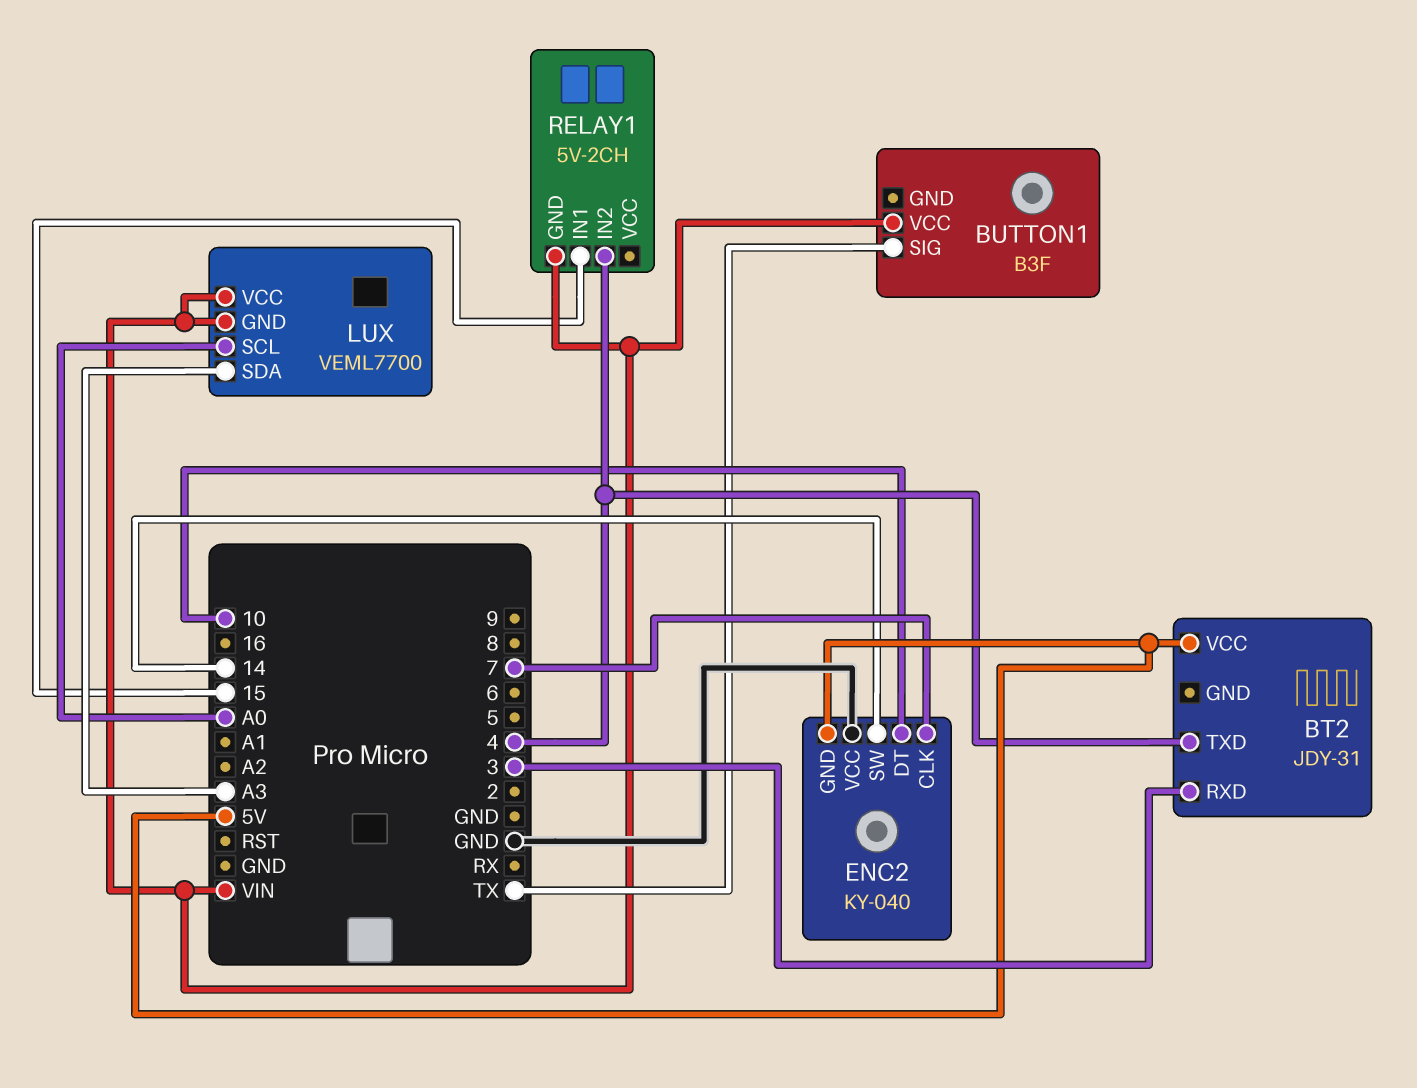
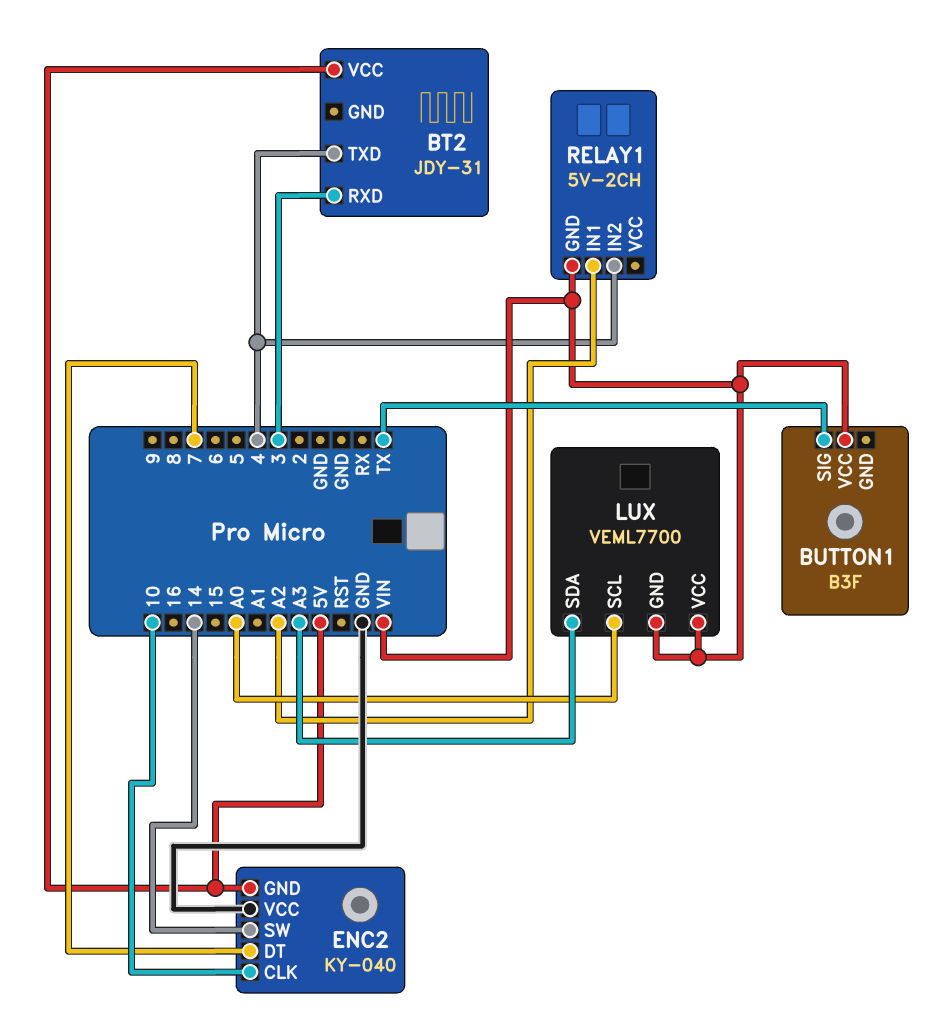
ENC2 pin CLK: 7 -> 10
ENC2 pin DT: 10 -> 7
RELAY1 pin IN1: 15 -> A2

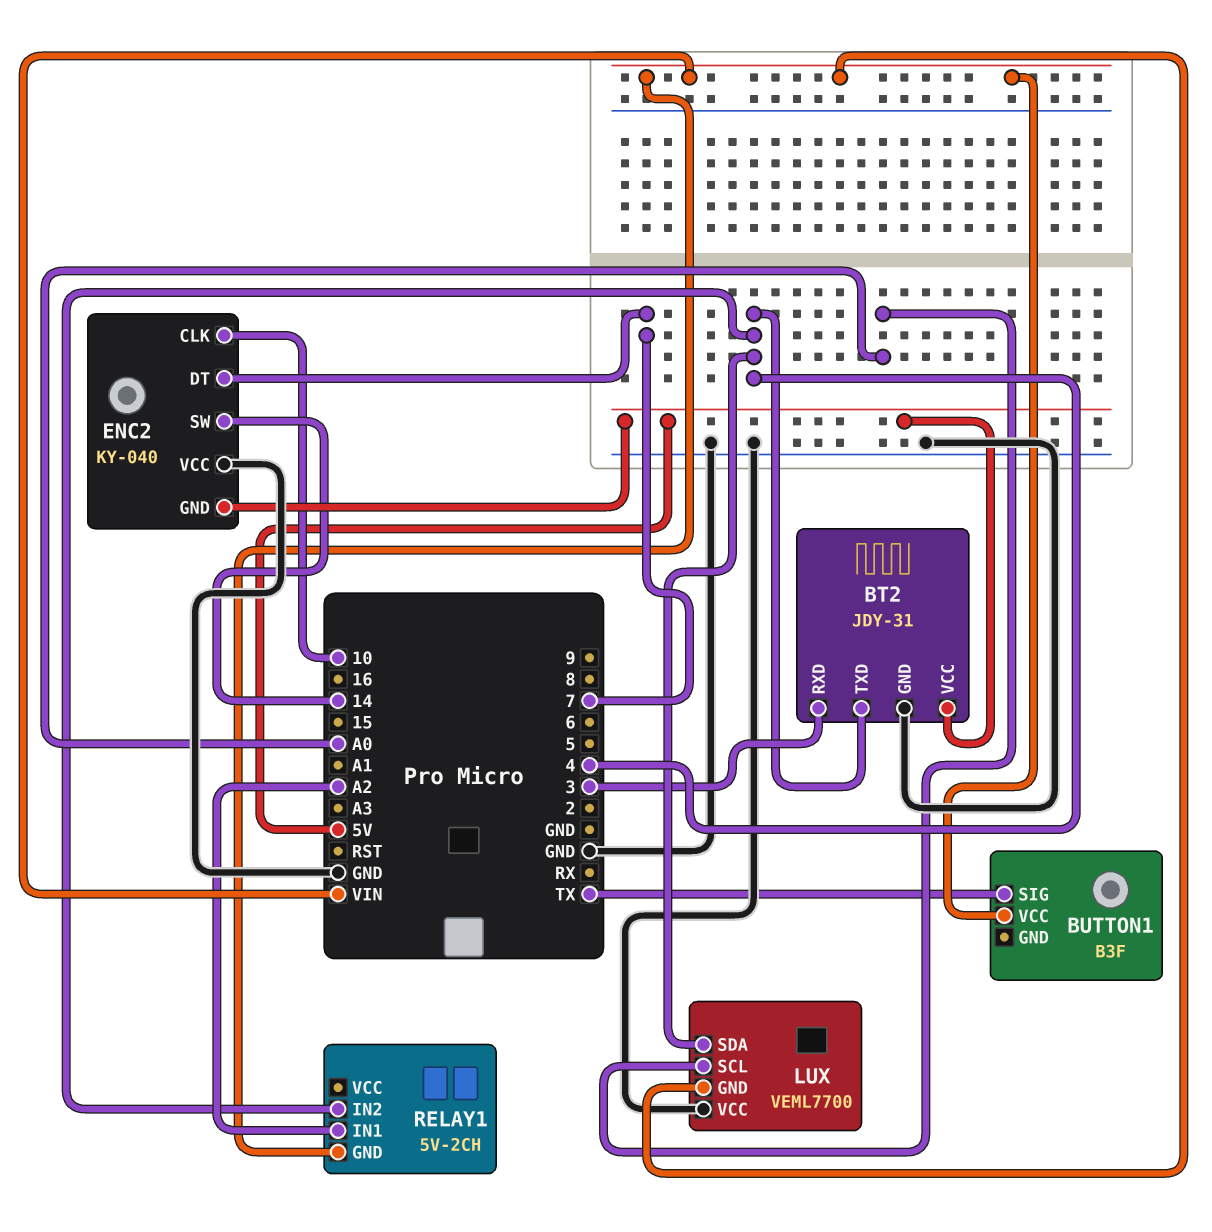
BT2 pin GND: none -> GND
LUX pin SDA: A3 -> 4
LUX pin VCC: VIN -> GND

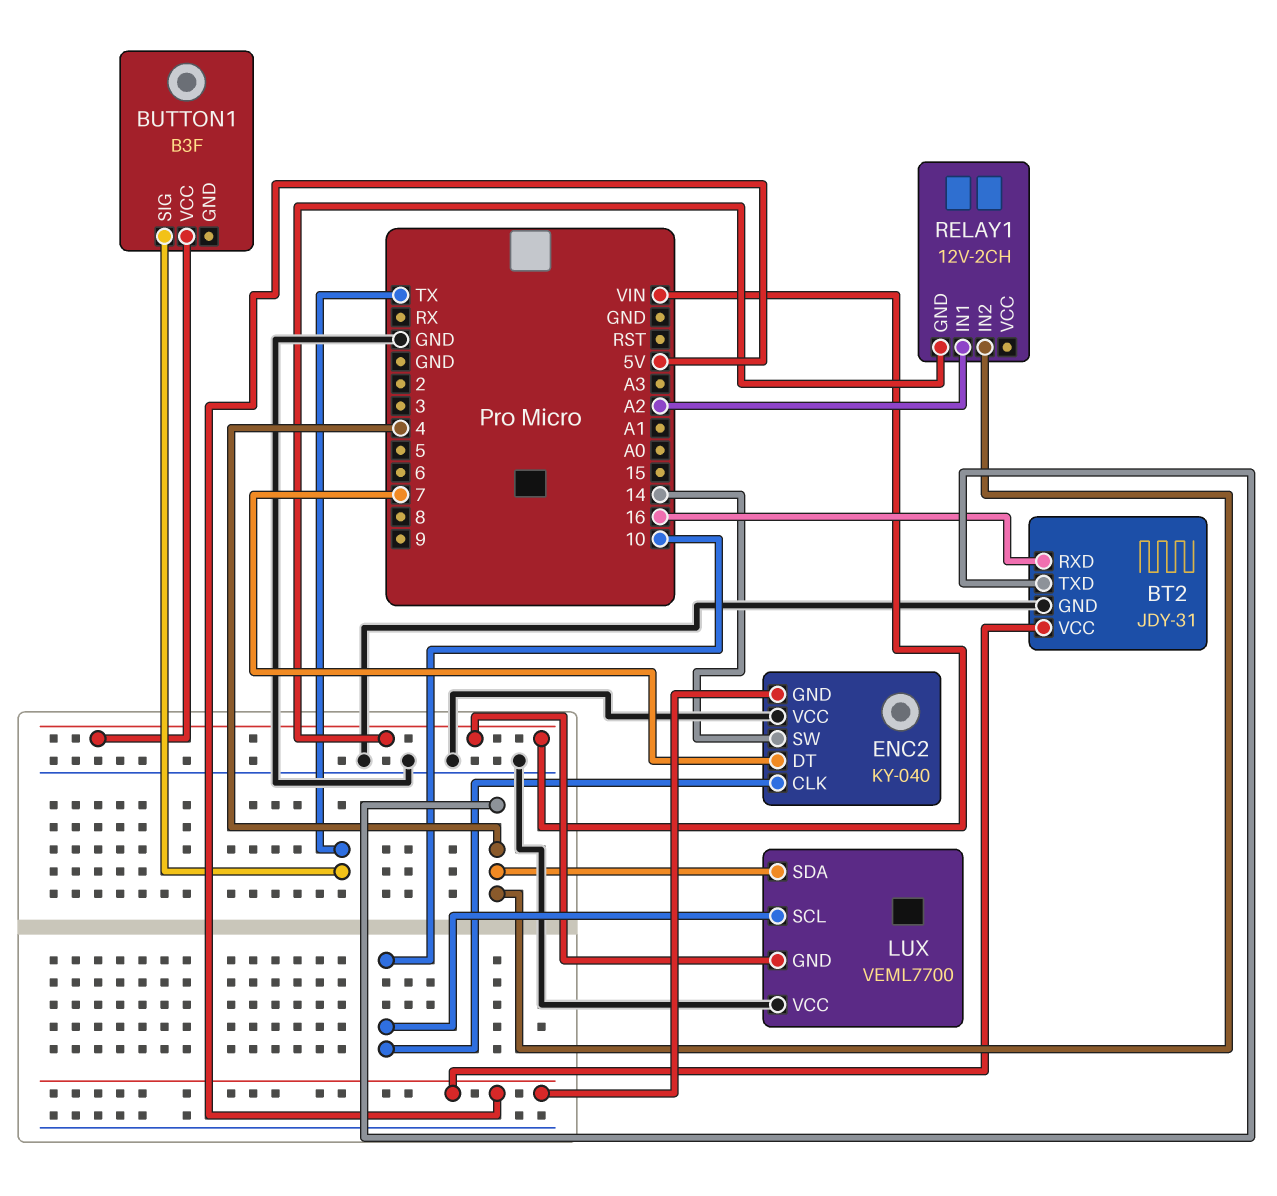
BT2 pin RXD: 3 -> 16
LUX pin SCL: A0 -> 10
RELAY1: 5V-2CH -> 12V-2CH

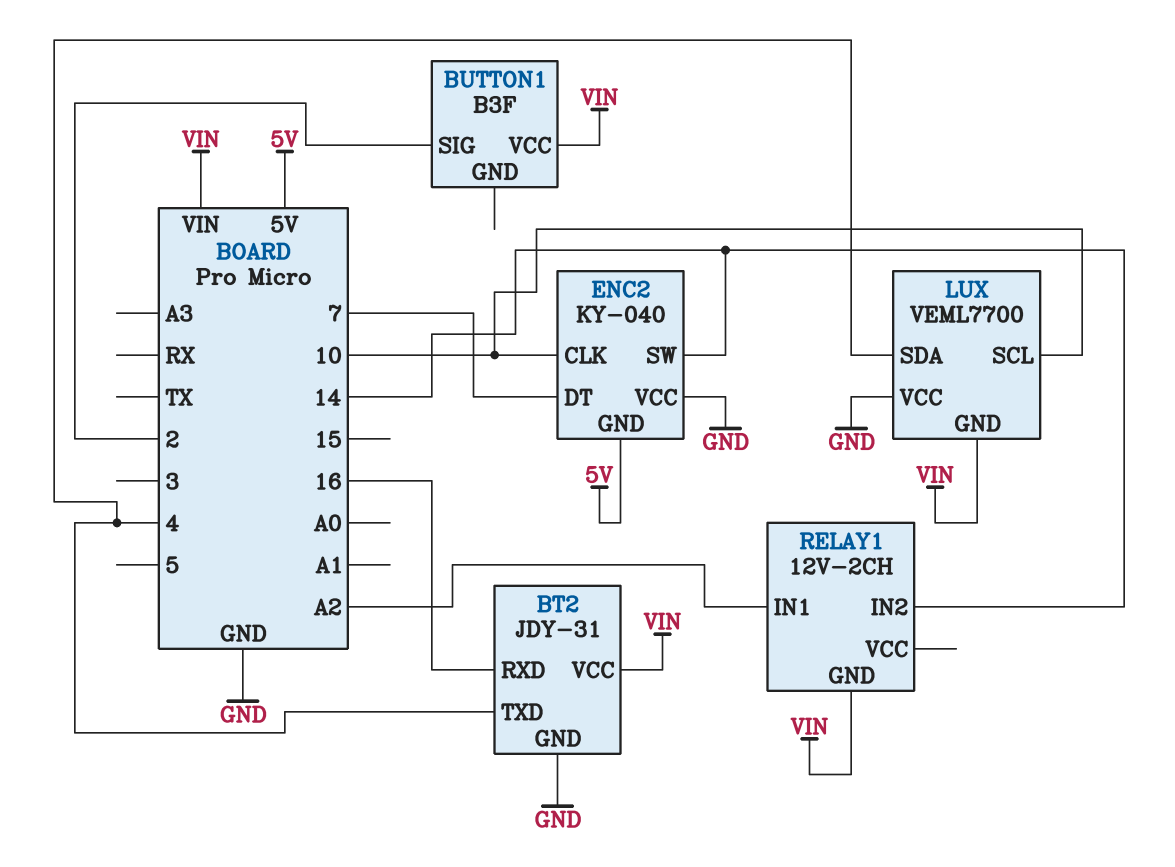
BT2 pin VCC: 5V -> VIN
BUTTON1 pin SIG: TX -> 2
RELAY1 pin IN2: 4 -> 14

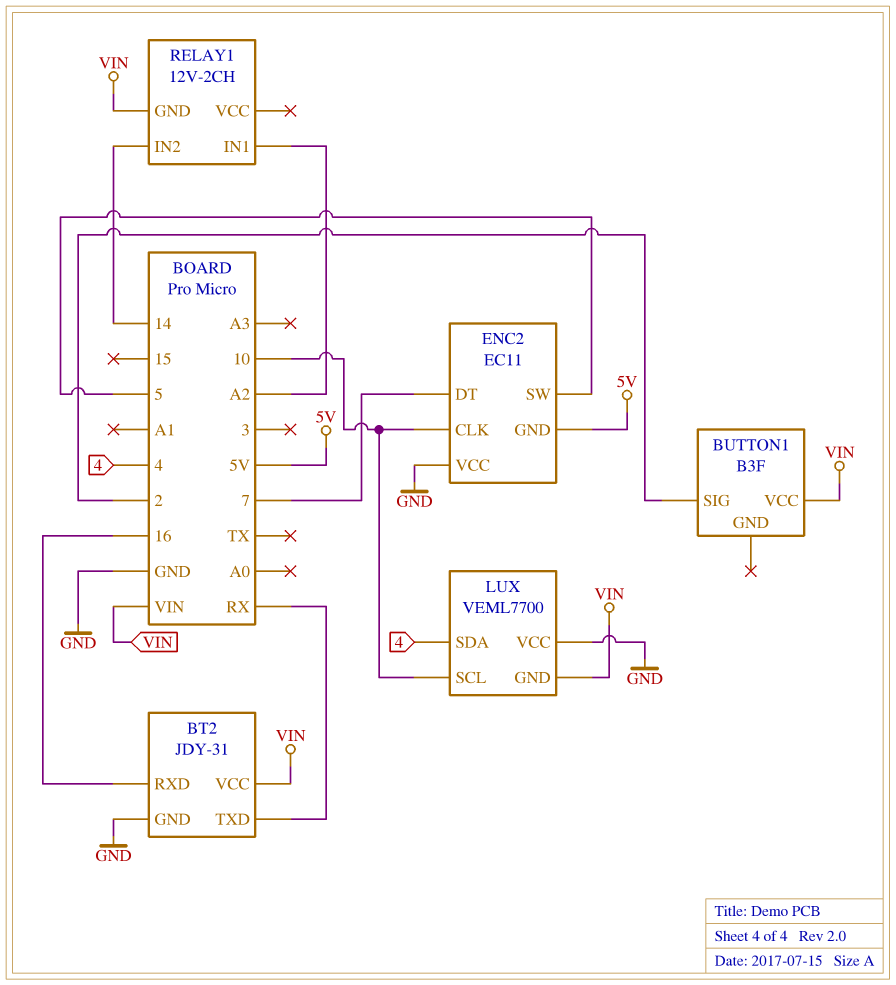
BT2 pin TXD: 4 -> RX
ENC2: KY-040 -> EC11
ENC2 pin SW: 14 -> 5

